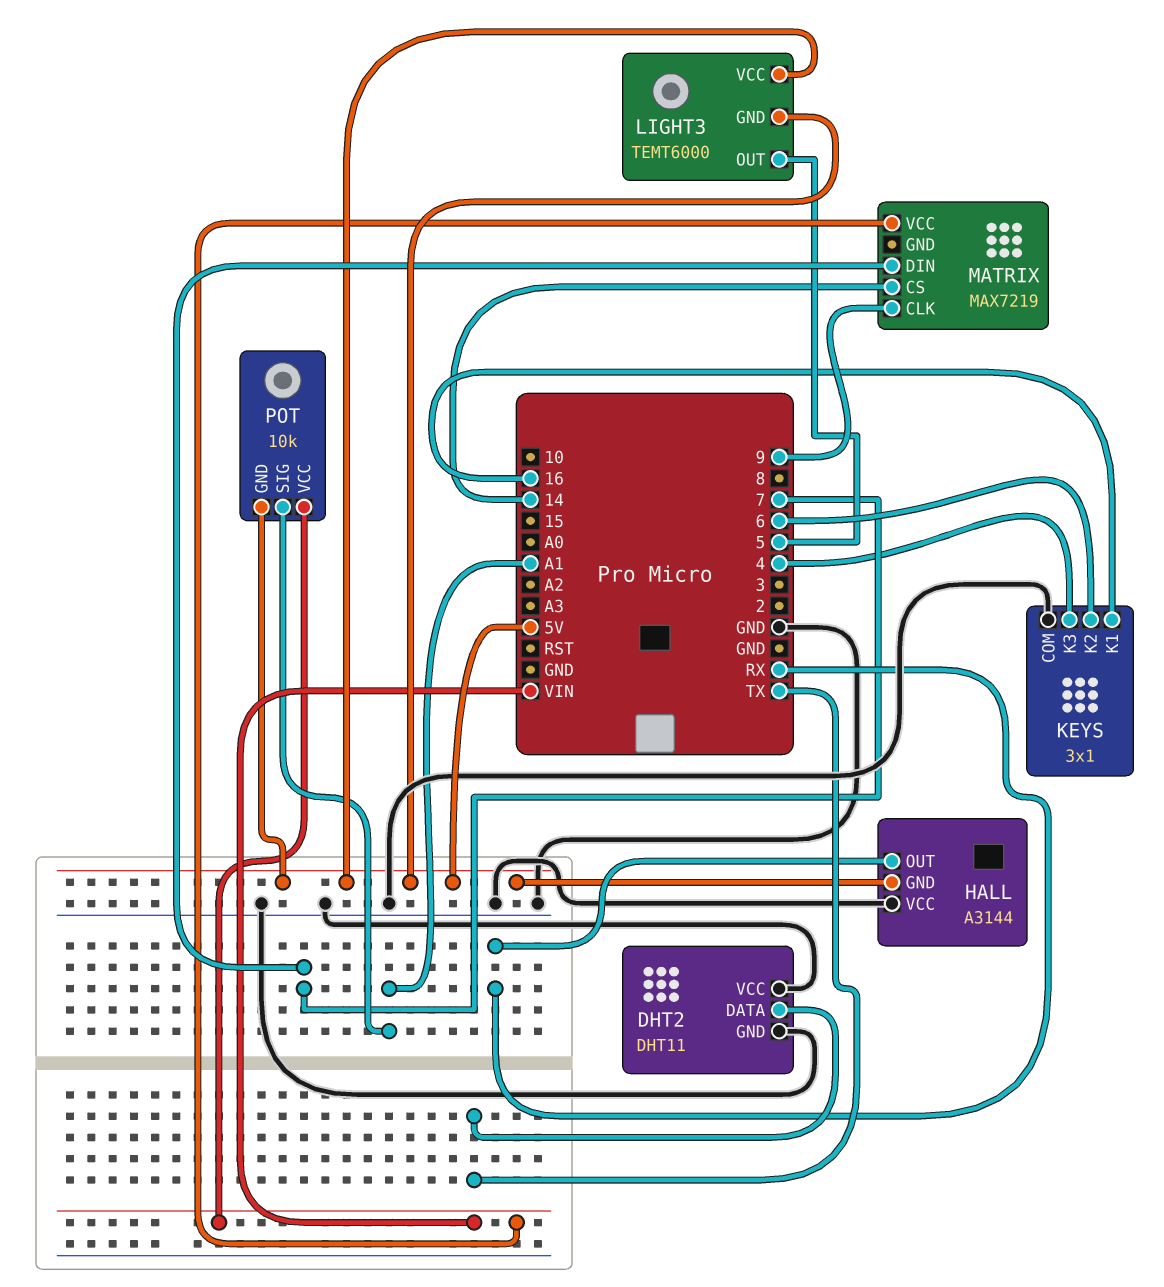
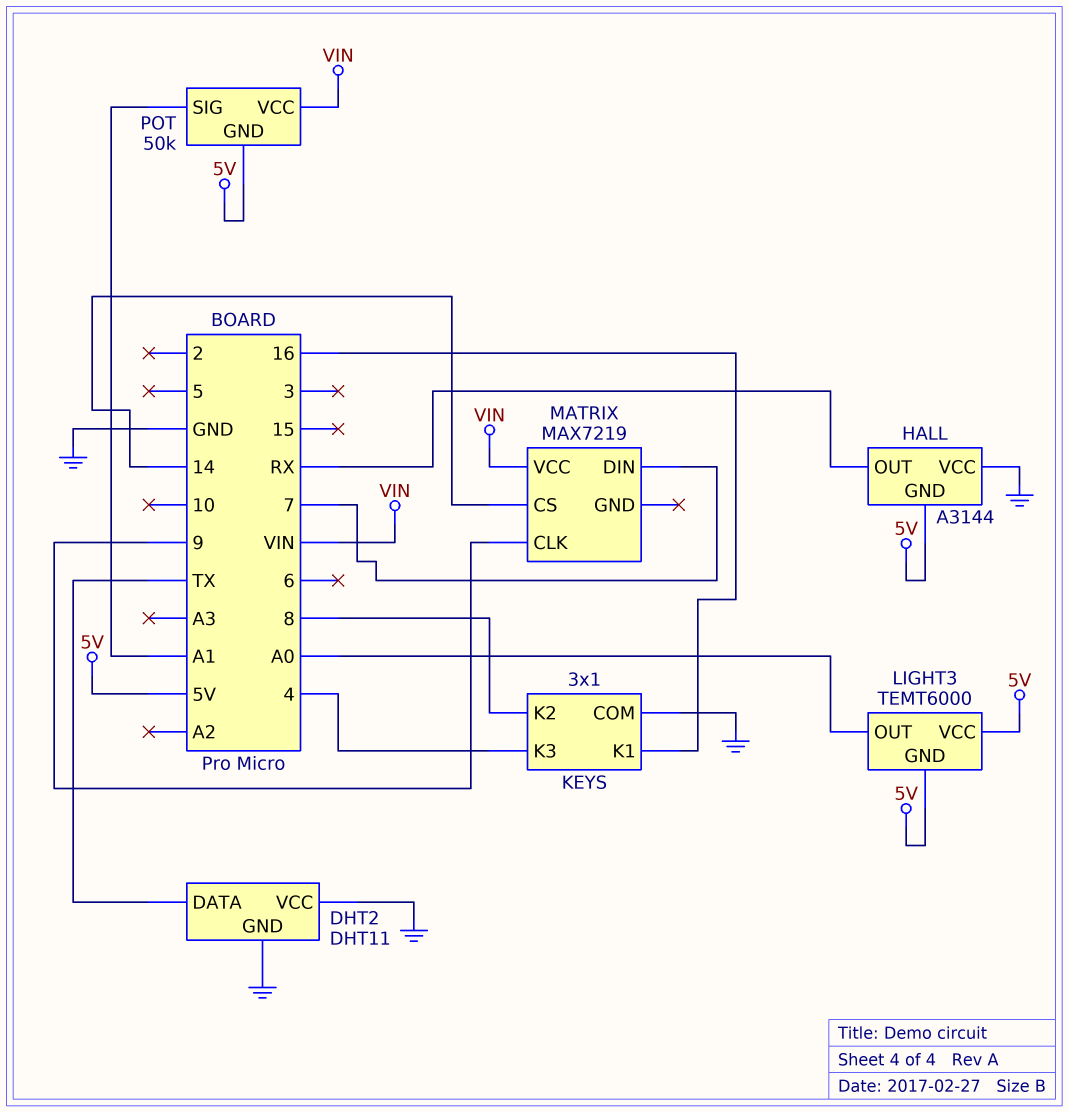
KEYS pin K2: 6 -> 8
LIGHT3 pin OUT: 5 -> A0
POT: 10k -> 50k

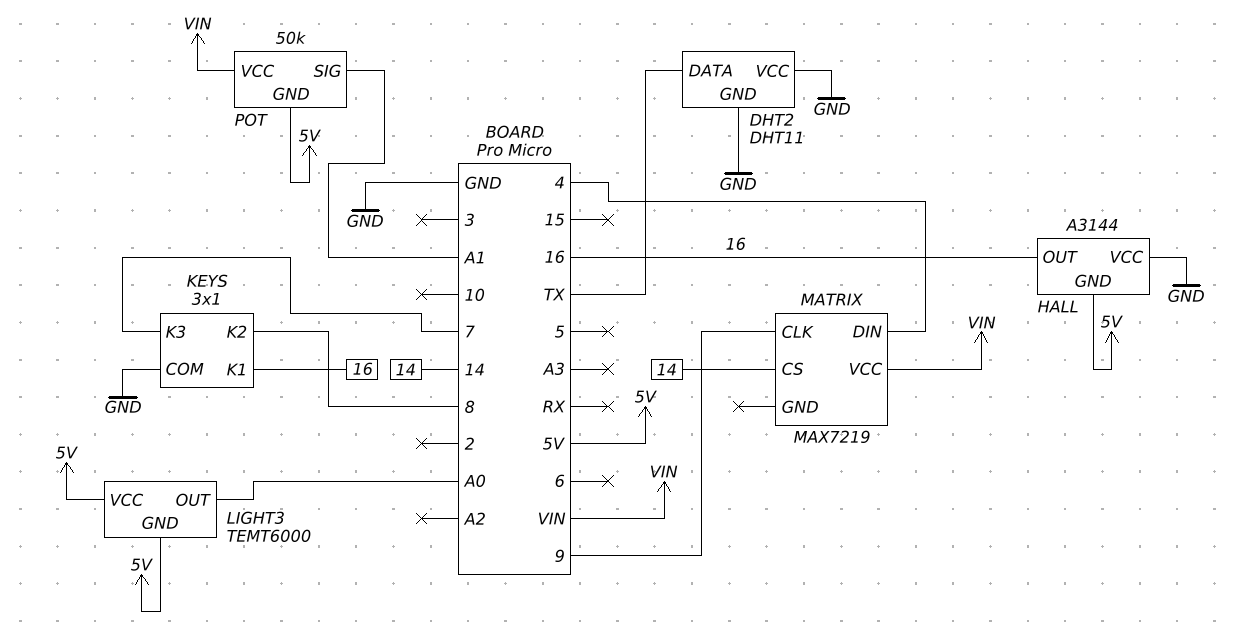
HALL pin OUT: RX -> 16
KEYS pin K3: 4 -> 7
MATRIX pin DIN: 7 -> 4

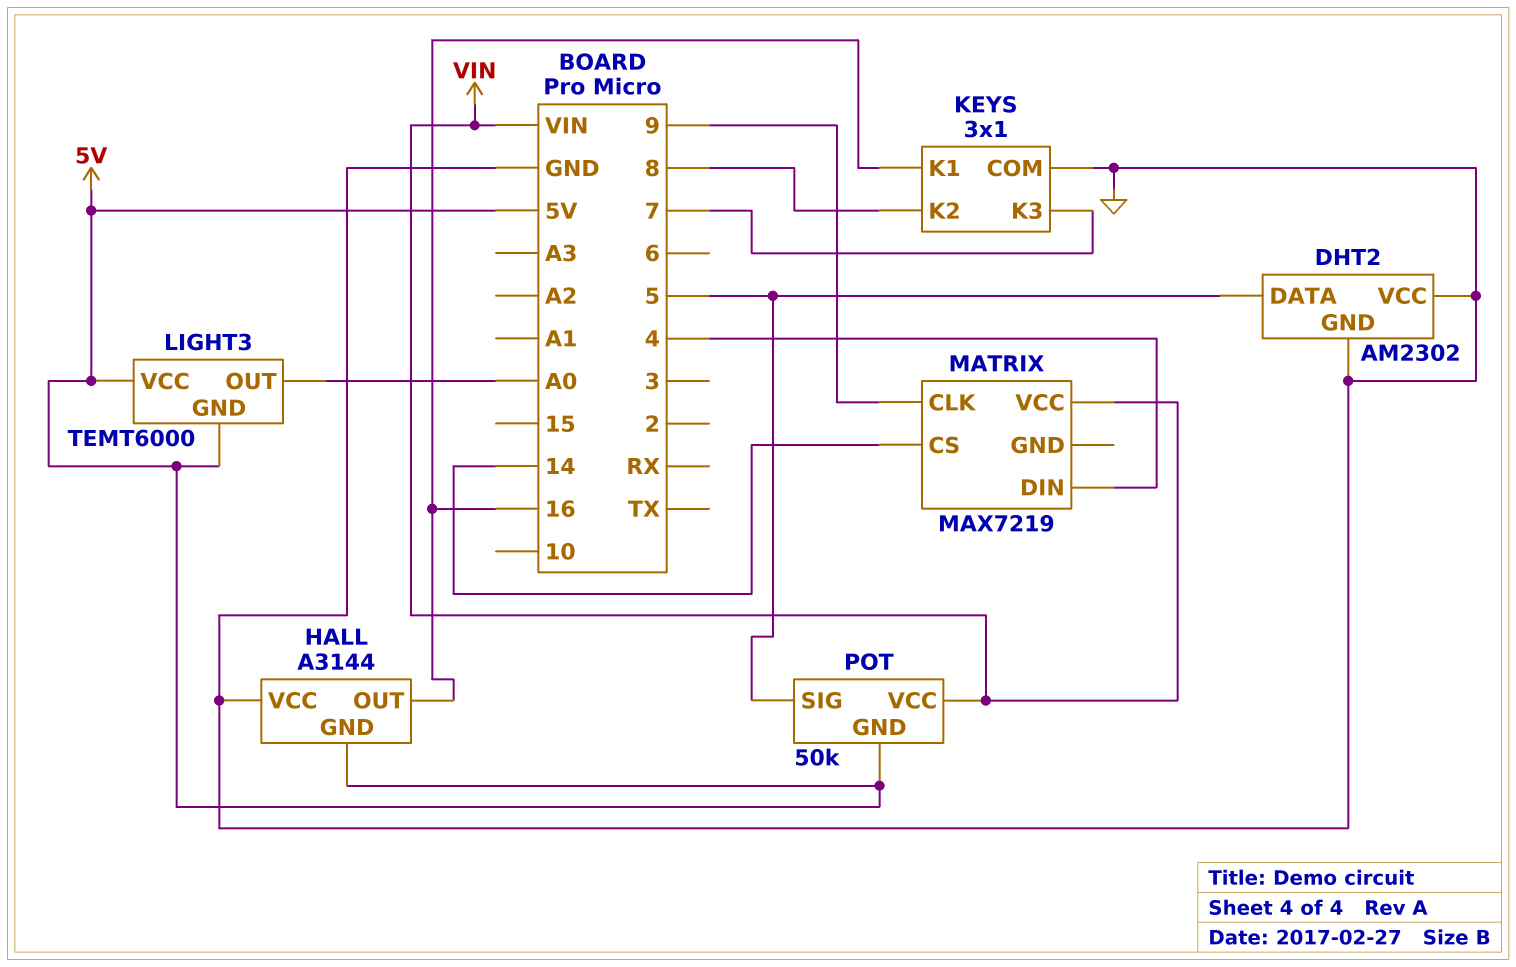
DHT2: DHT11 -> AM2302
DHT2 pin DATA: TX -> 5
POT pin SIG: A1 -> 5

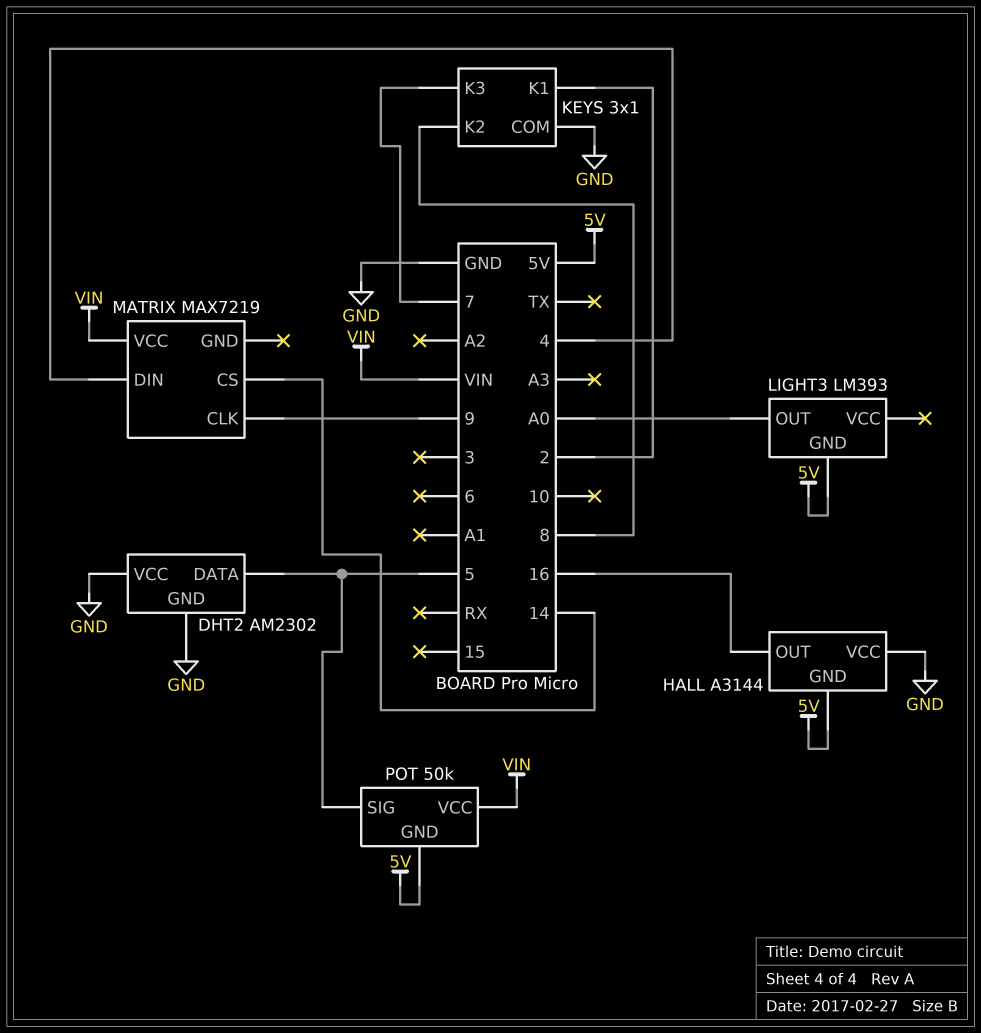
KEYS pin K1: 16 -> 2
LIGHT3: TEMT6000 -> LM393
LIGHT3 pin VCC: 5V -> none

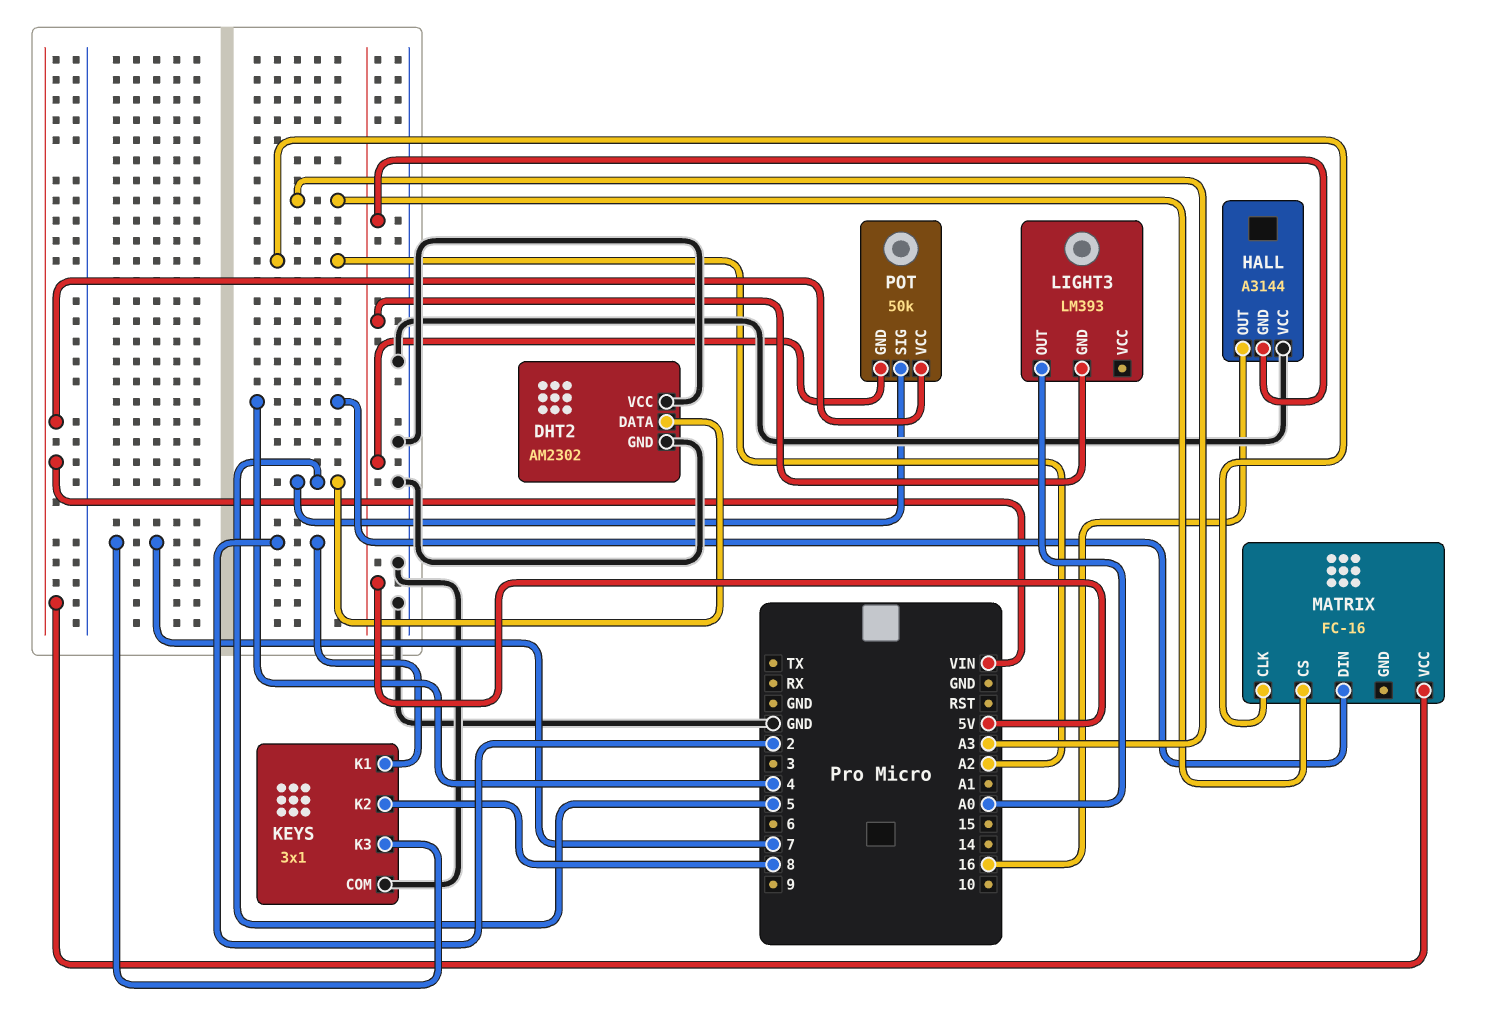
MATRIX: MAX7219 -> FC-16
MATRIX pin CLK: 9 -> A2
MATRIX pin CS: 14 -> A3

